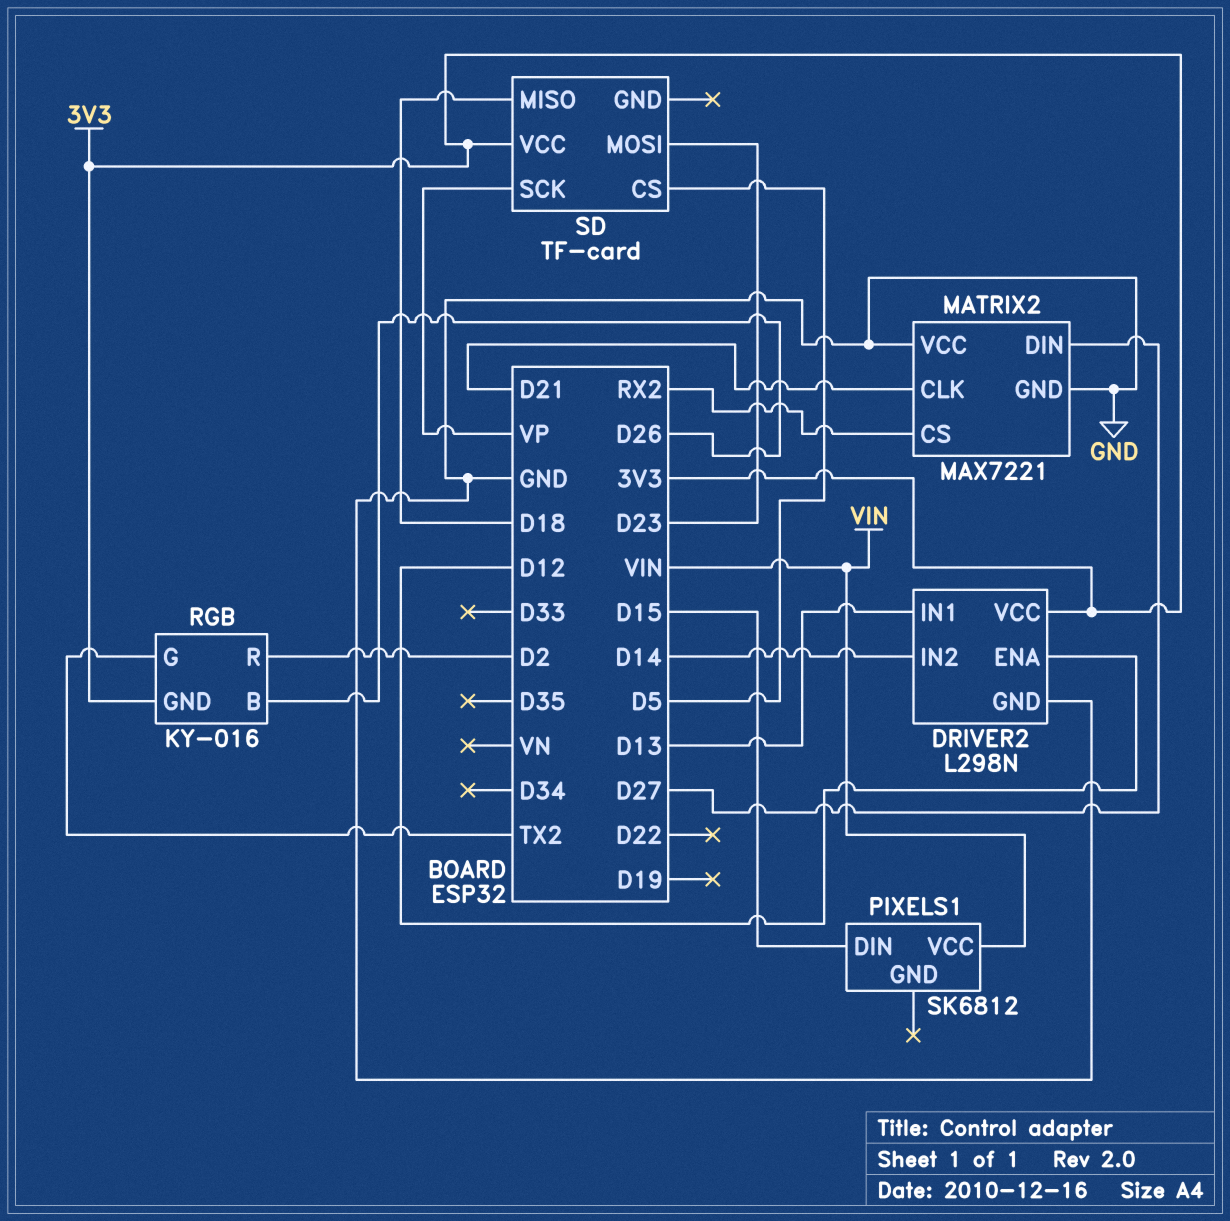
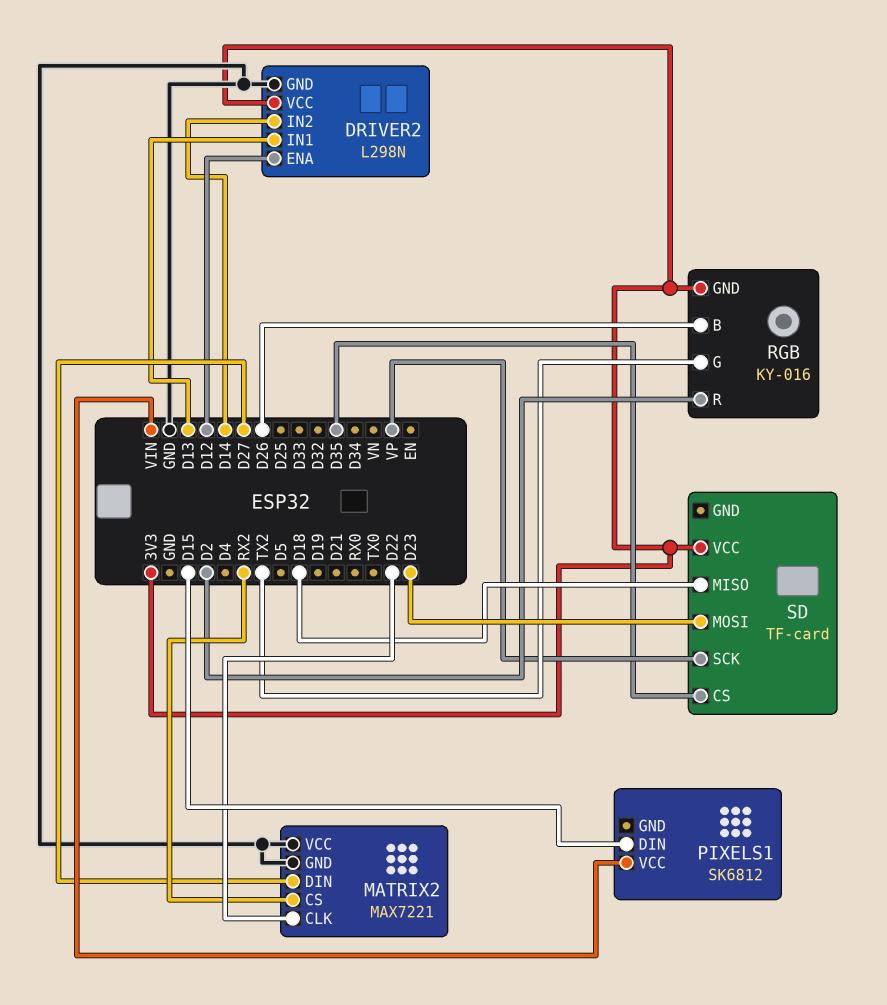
MATRIX2 pin CLK: D21 -> D22
SD pin CS: D5 -> D35

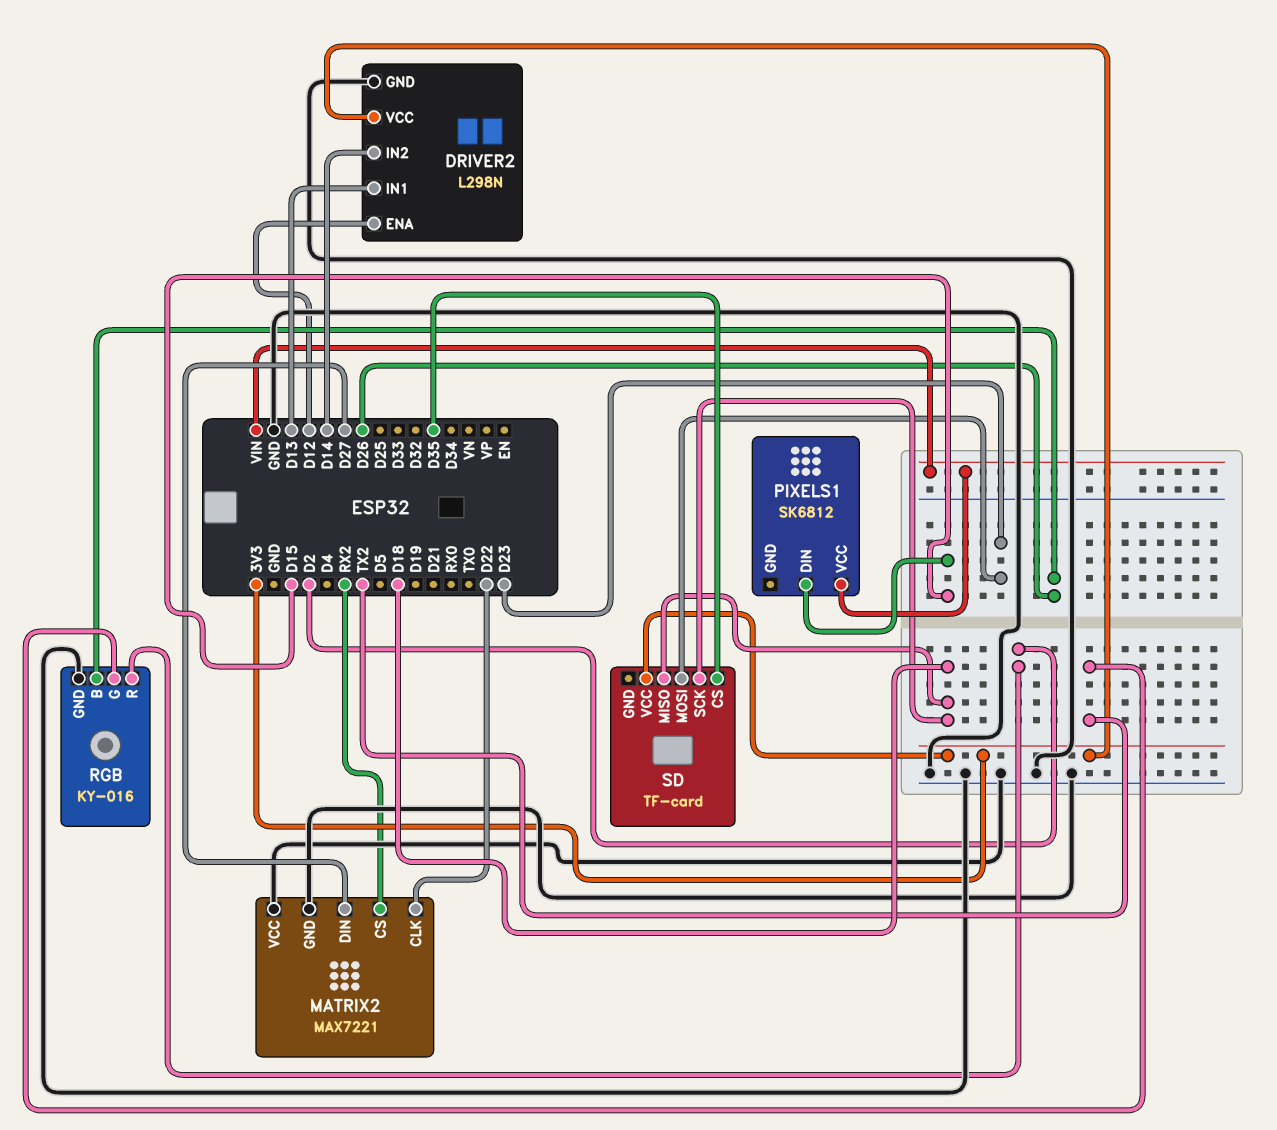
RGB pin GND: 3V3 -> GND
SD pin SCK: VP -> D18

